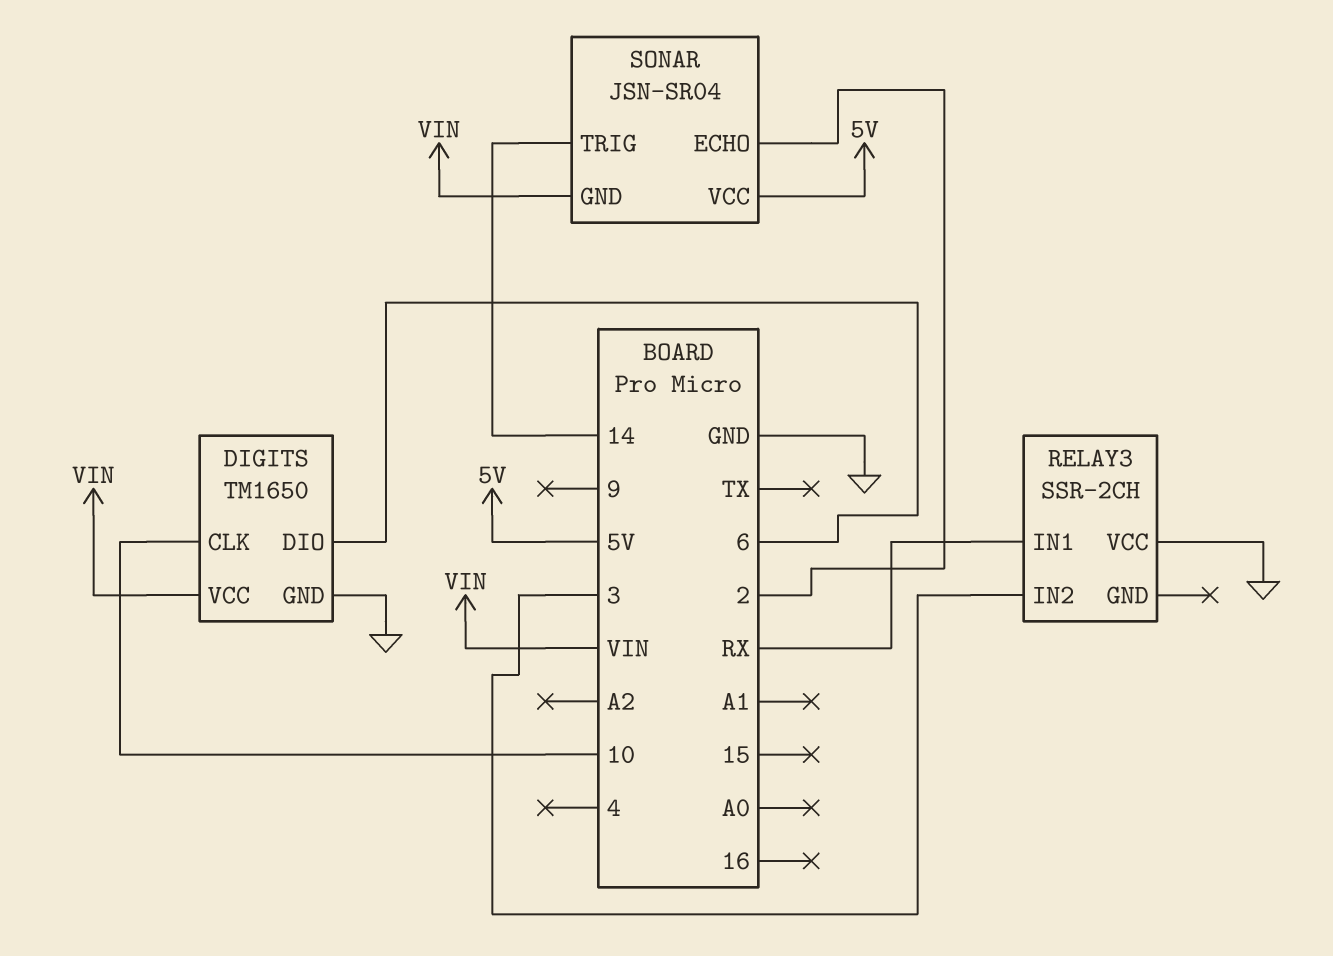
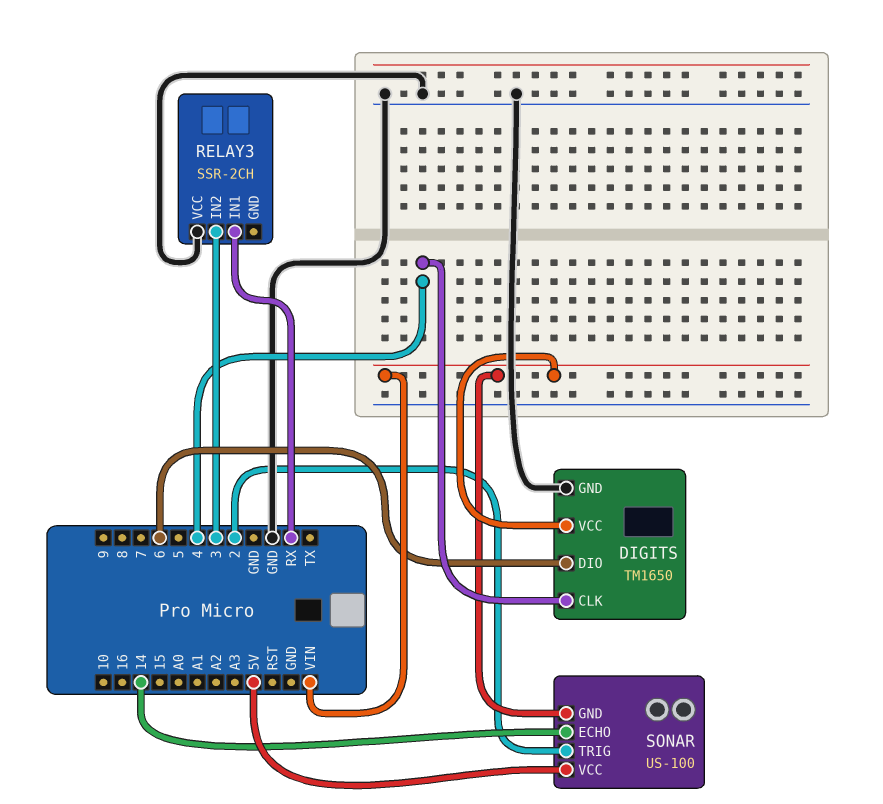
DIGITS pin CLK: 10 -> 4
SONAR: JSN-SR04 -> US-100
SONAR pin ECHO: 2 -> 14
SONAR pin TRIG: 14 -> 2

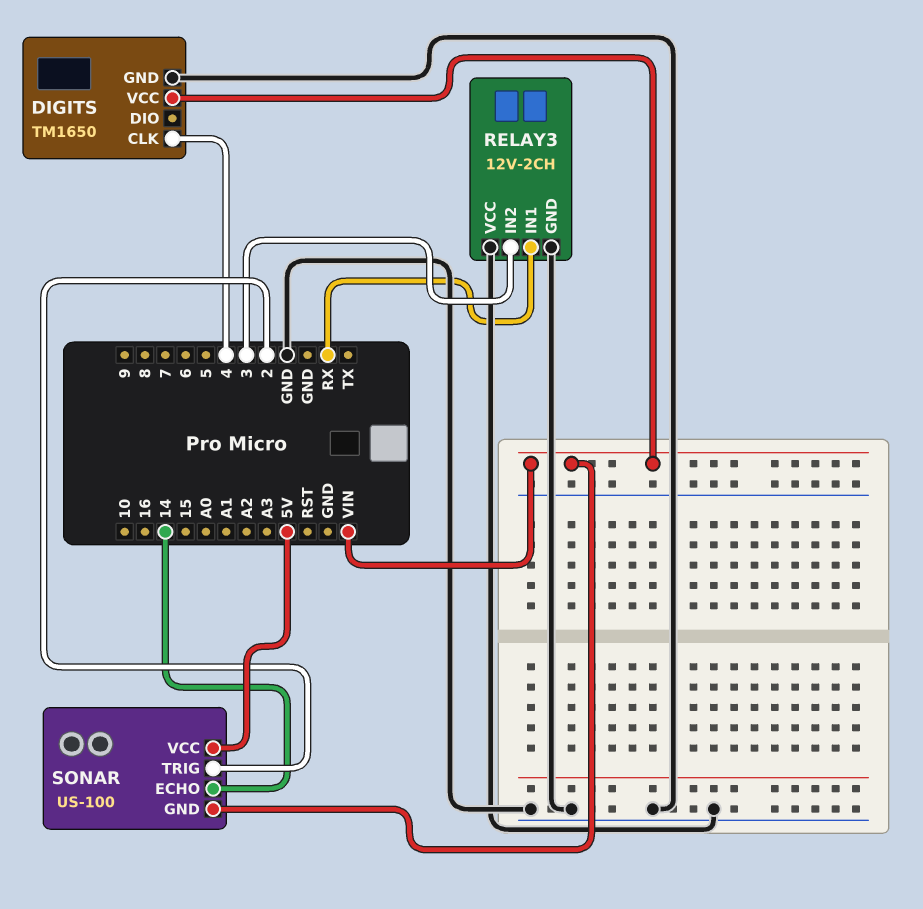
DIGITS pin DIO: 6 -> none
RELAY3: SSR-2CH -> 12V-2CH
RELAY3 pin GND: none -> GND

